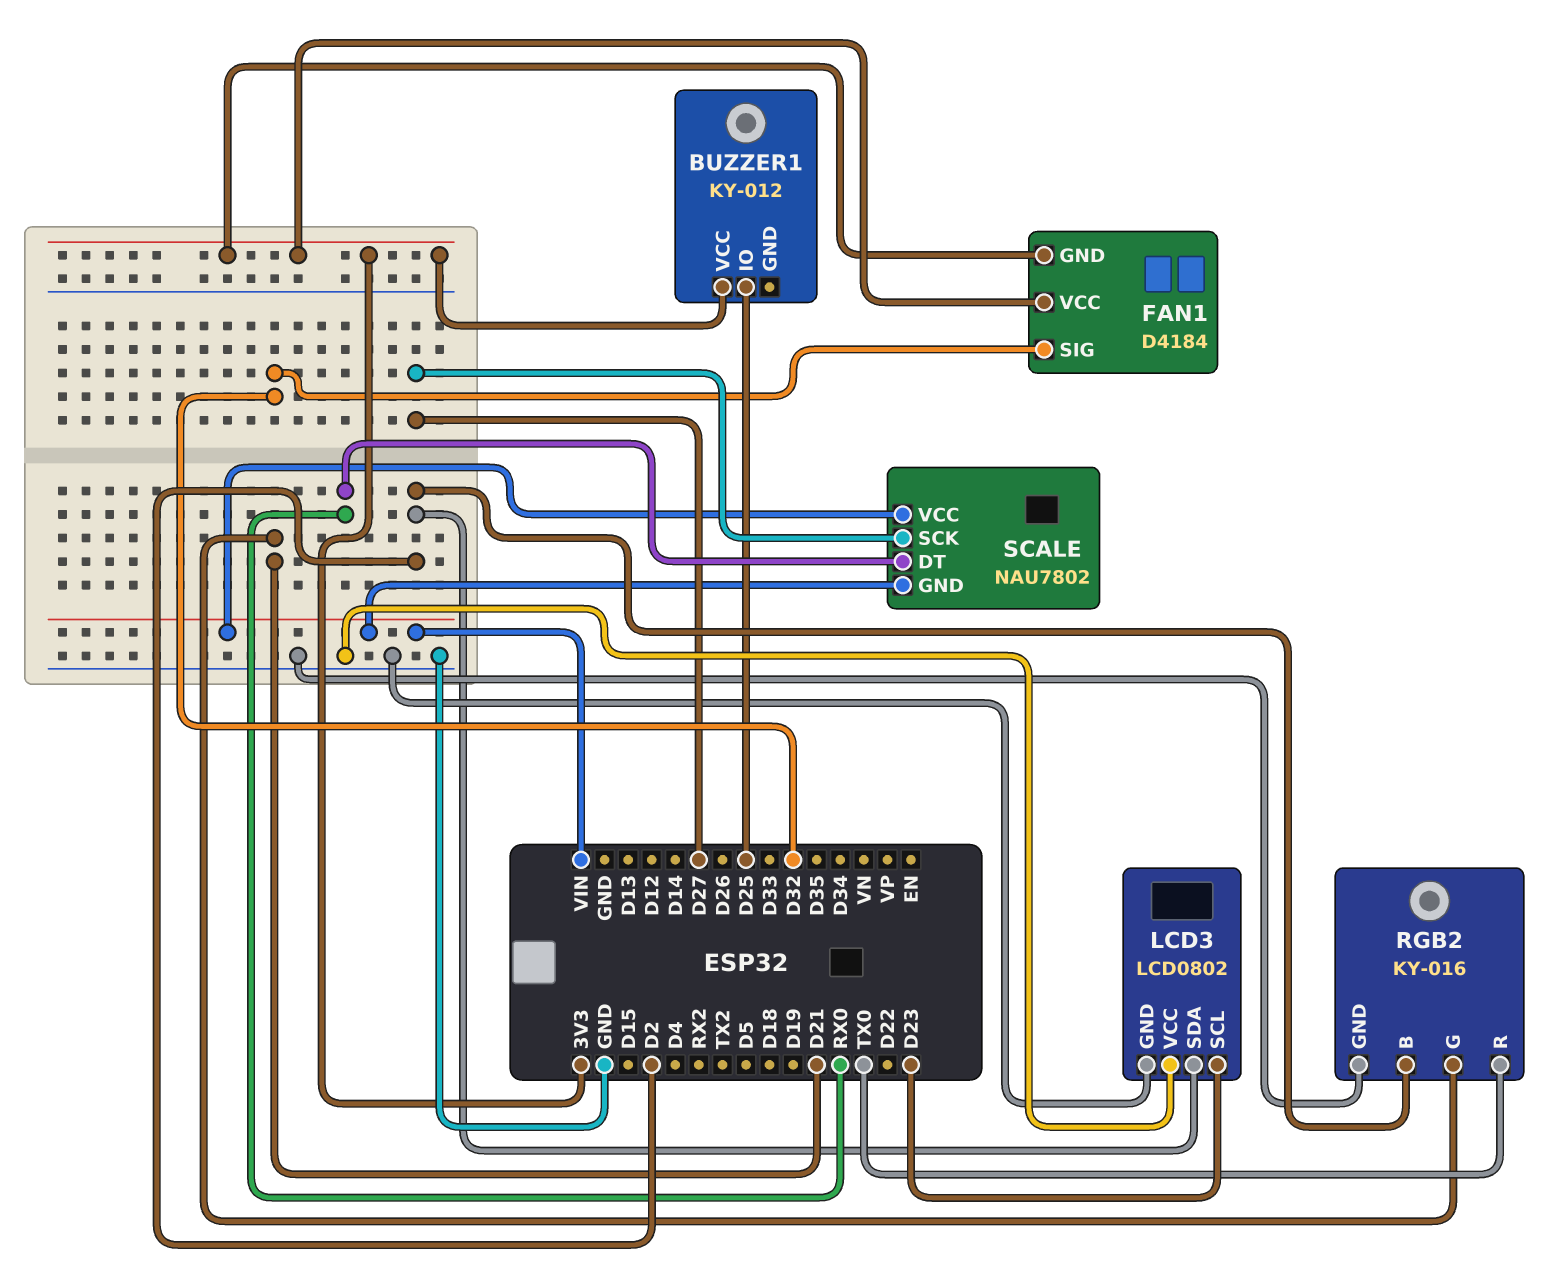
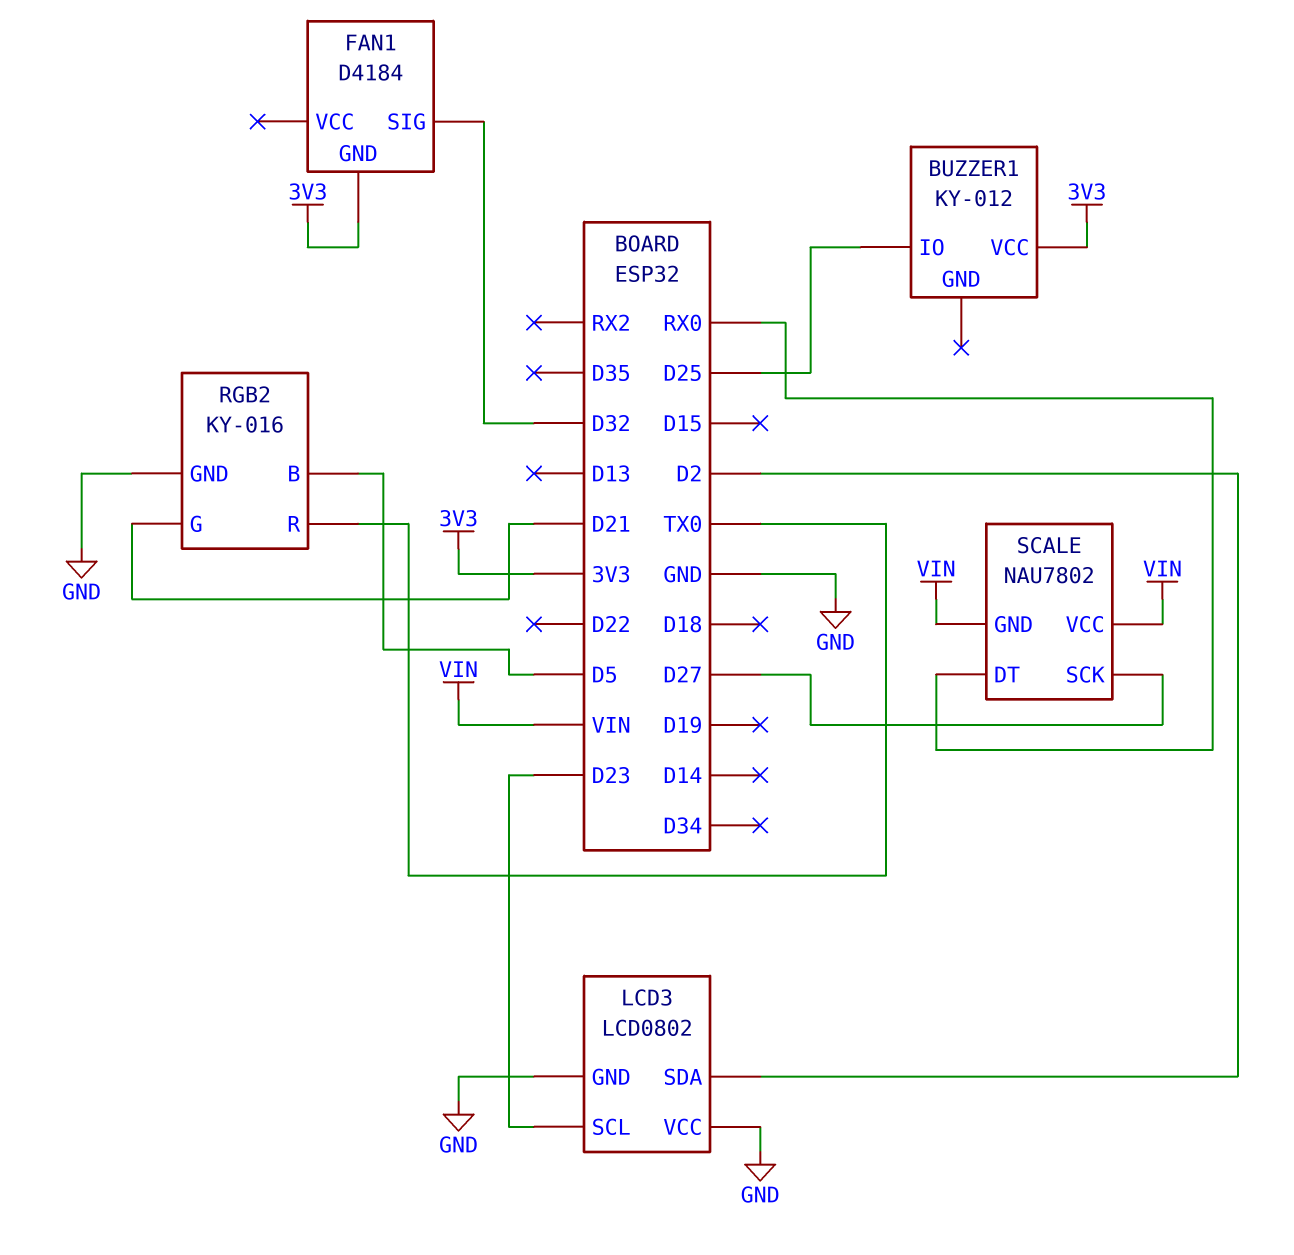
FAN1 pin VCC: 3V3 -> none
RGB2 pin B: D2 -> D5

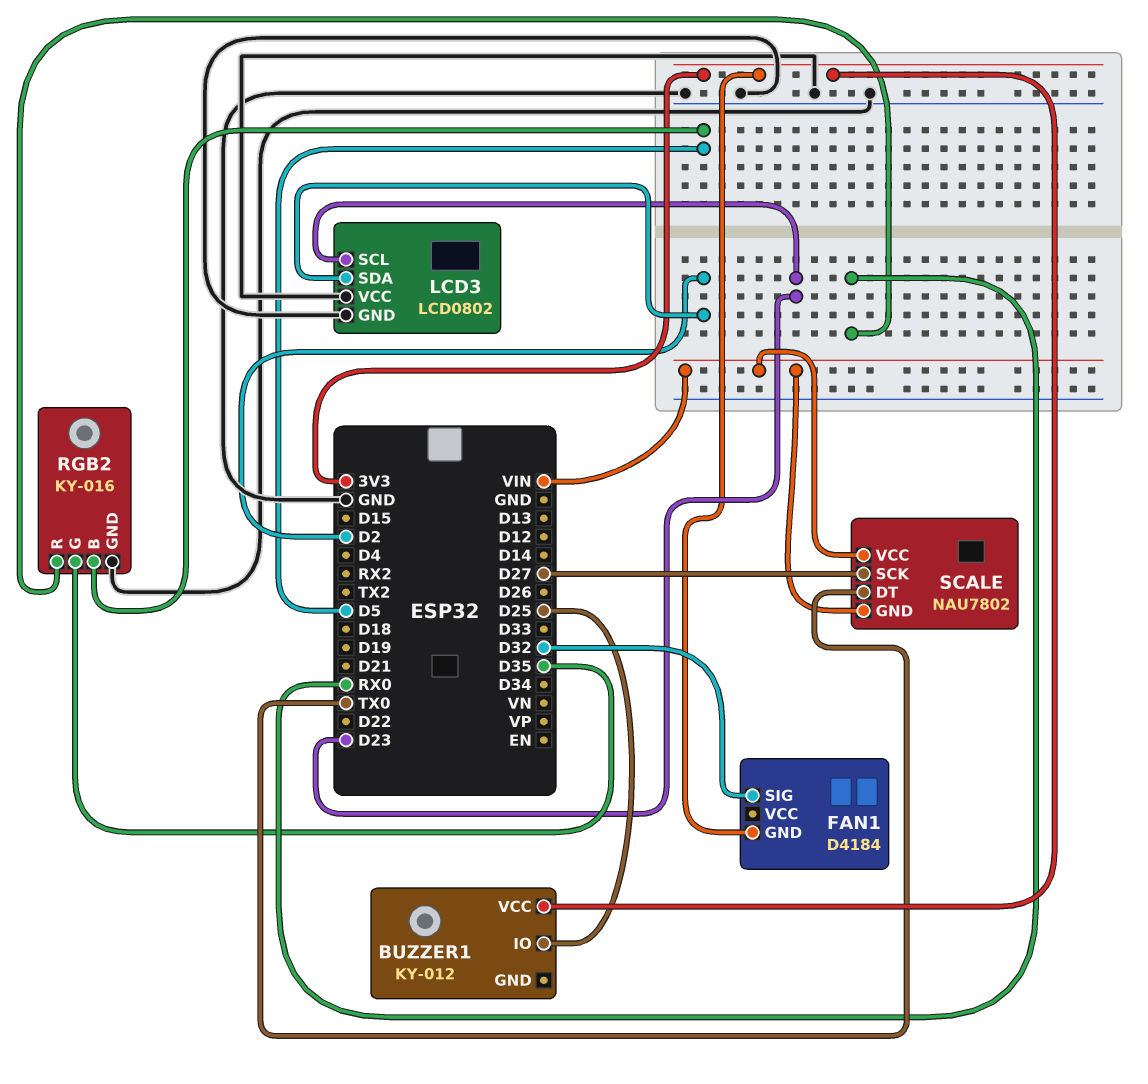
RGB2 pin G: D21 -> D35
RGB2 pin R: TX0 -> RX0
SCALE pin DT: RX0 -> TX0

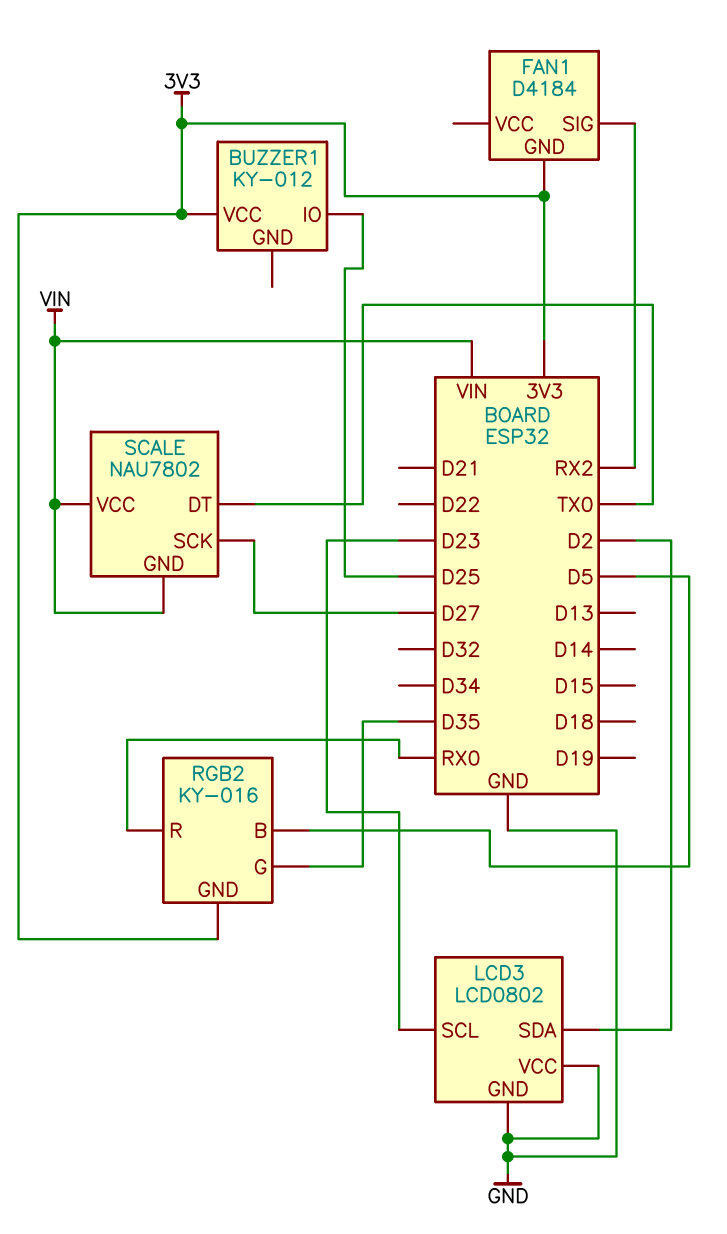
FAN1 pin SIG: D32 -> RX2
RGB2 pin GND: GND -> 3V3

